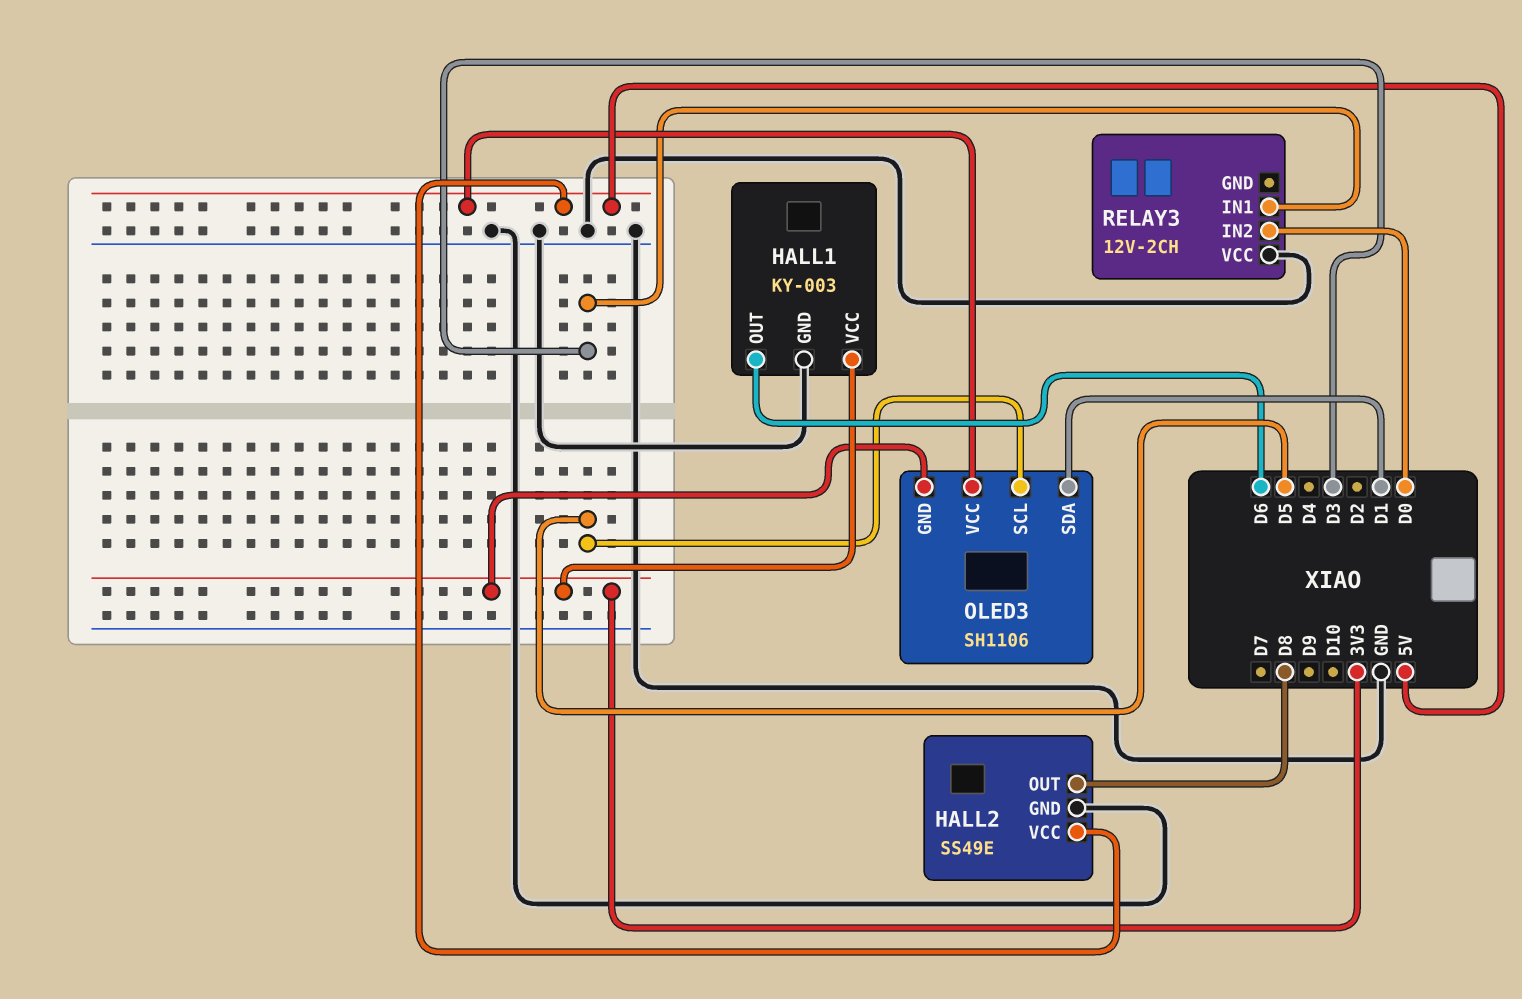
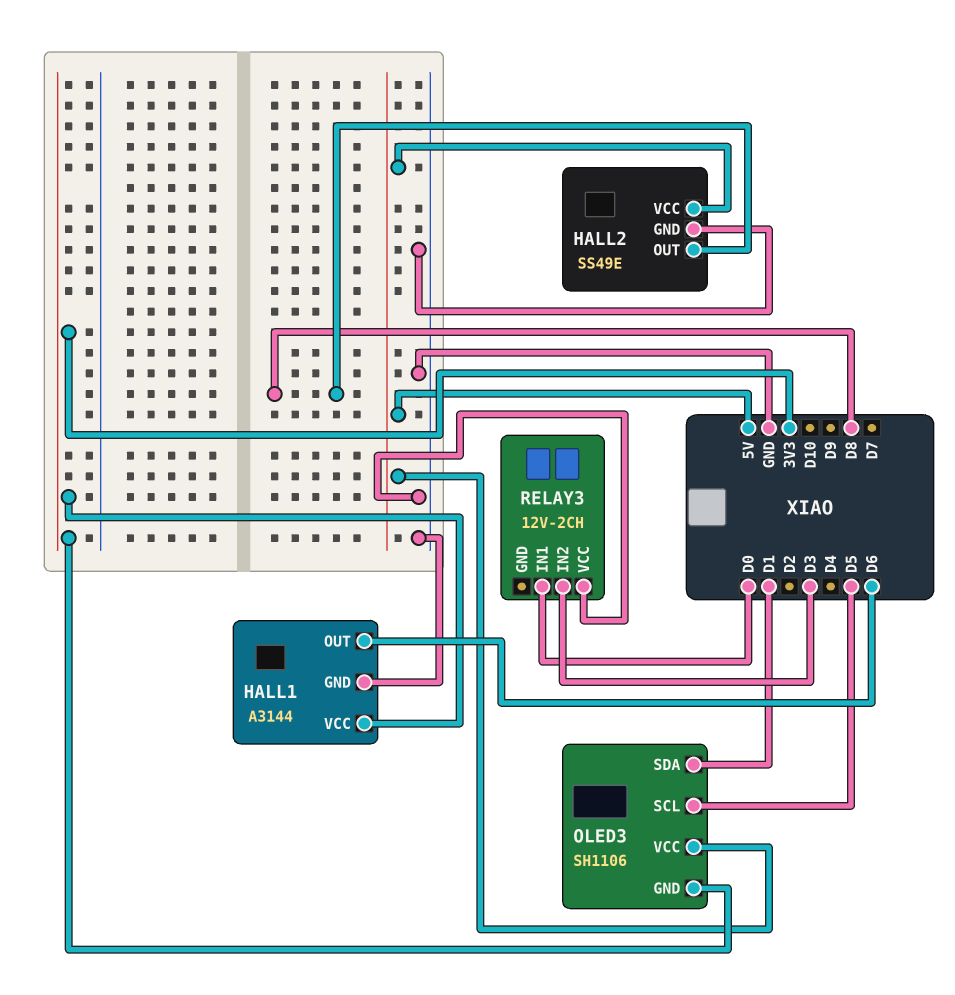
HALL1: KY-003 -> A3144
RELAY3 pin IN1: D3 -> D0
RELAY3 pin IN2: D0 -> D3

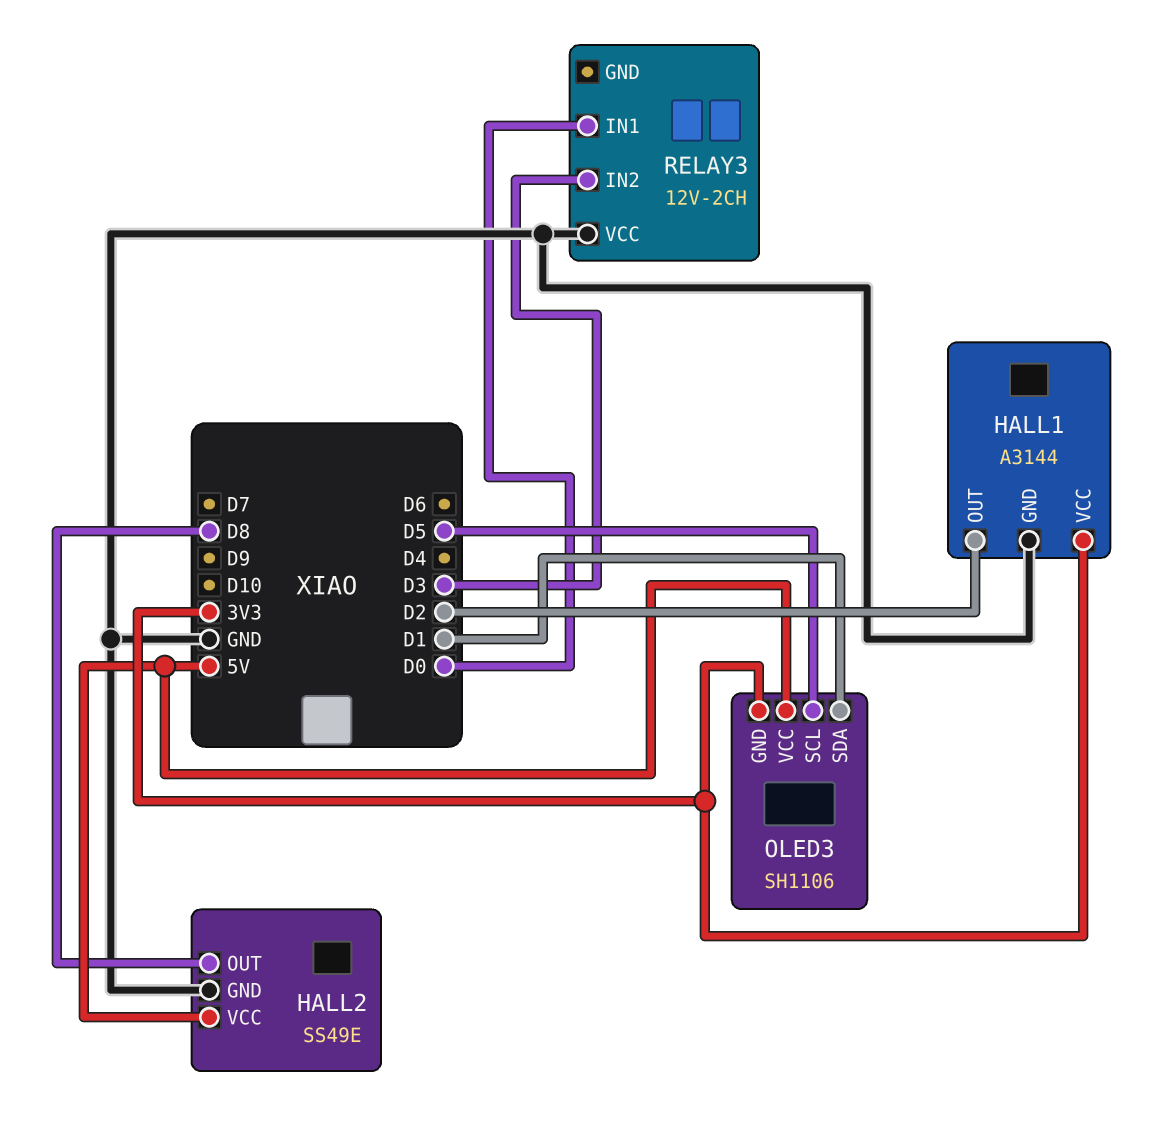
HALL1 pin OUT: D6 -> D2

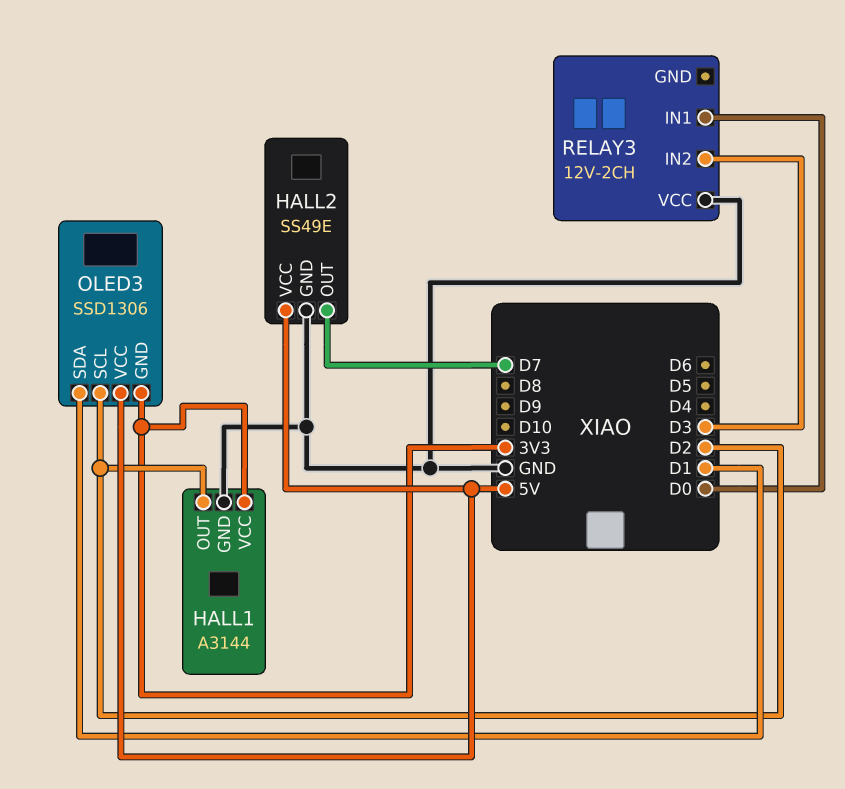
HALL2 pin OUT: D8 -> D7
OLED3: SH1106 -> SSD1306
OLED3 pin SCL: D5 -> D2

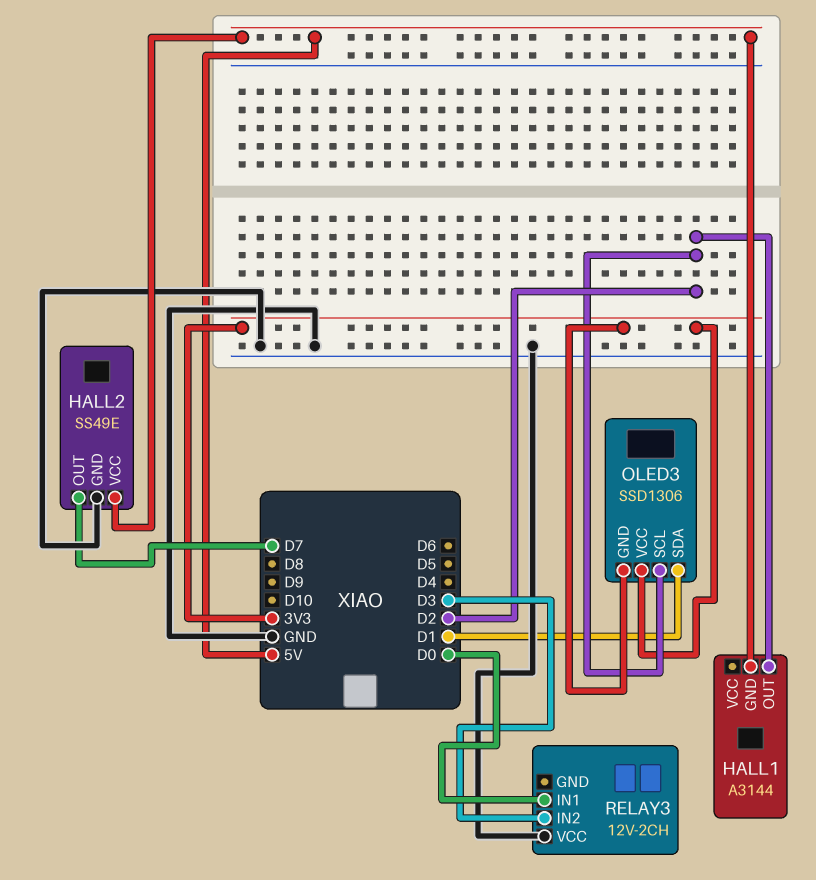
HALL1 pin GND: GND -> 5V
HALL1 pin VCC: 3V3 -> none
OLED3 pin VCC: 5V -> 3V3

